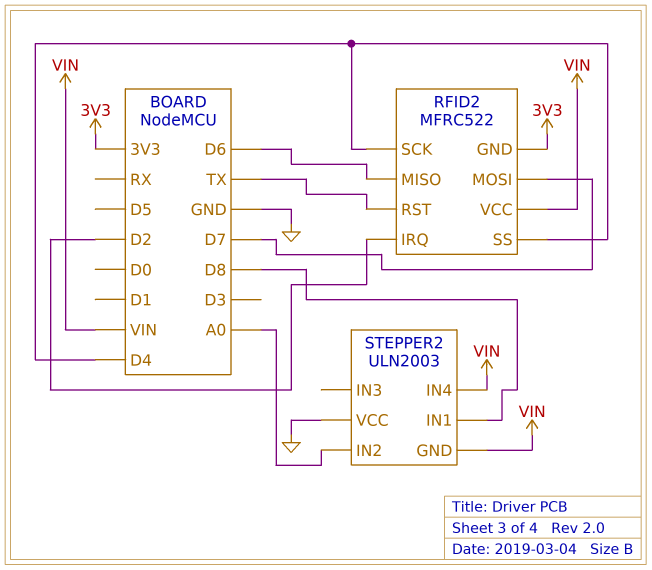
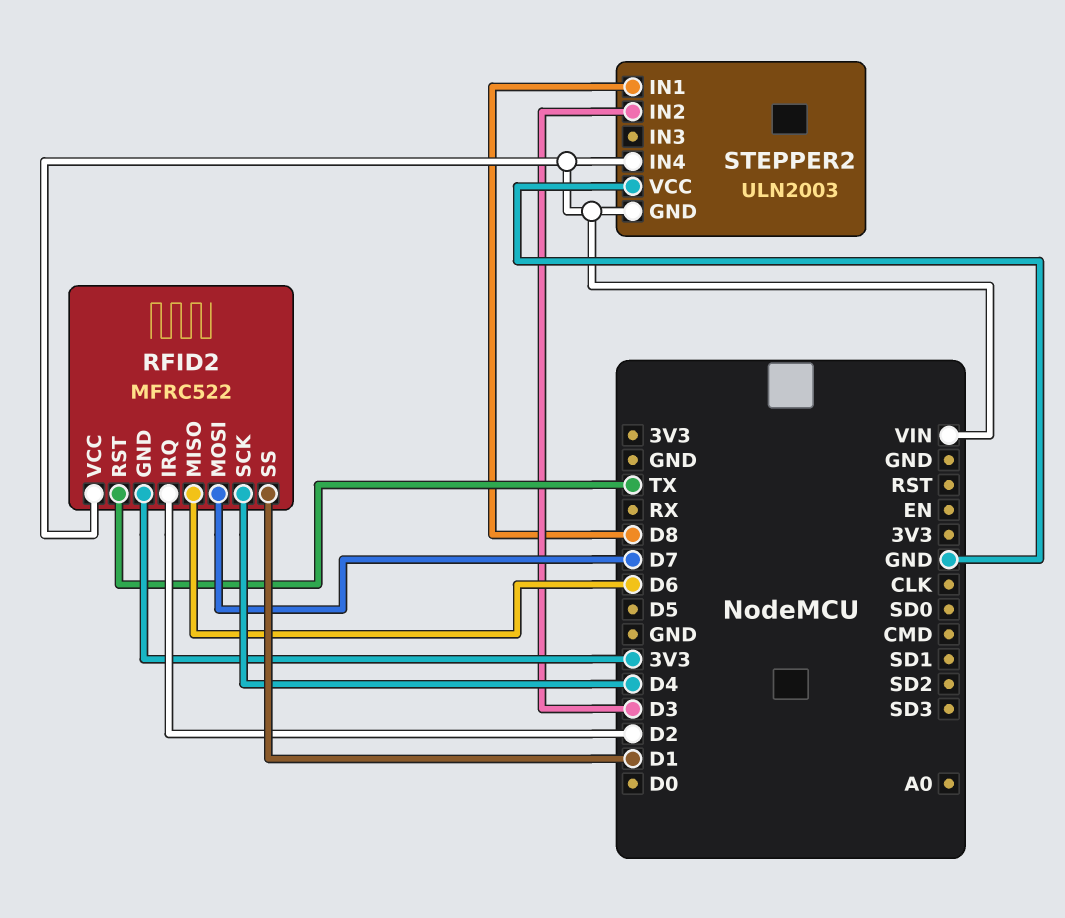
RFID2 pin SS: D4 -> D1
STEPPER2 pin IN2: A0 -> D3

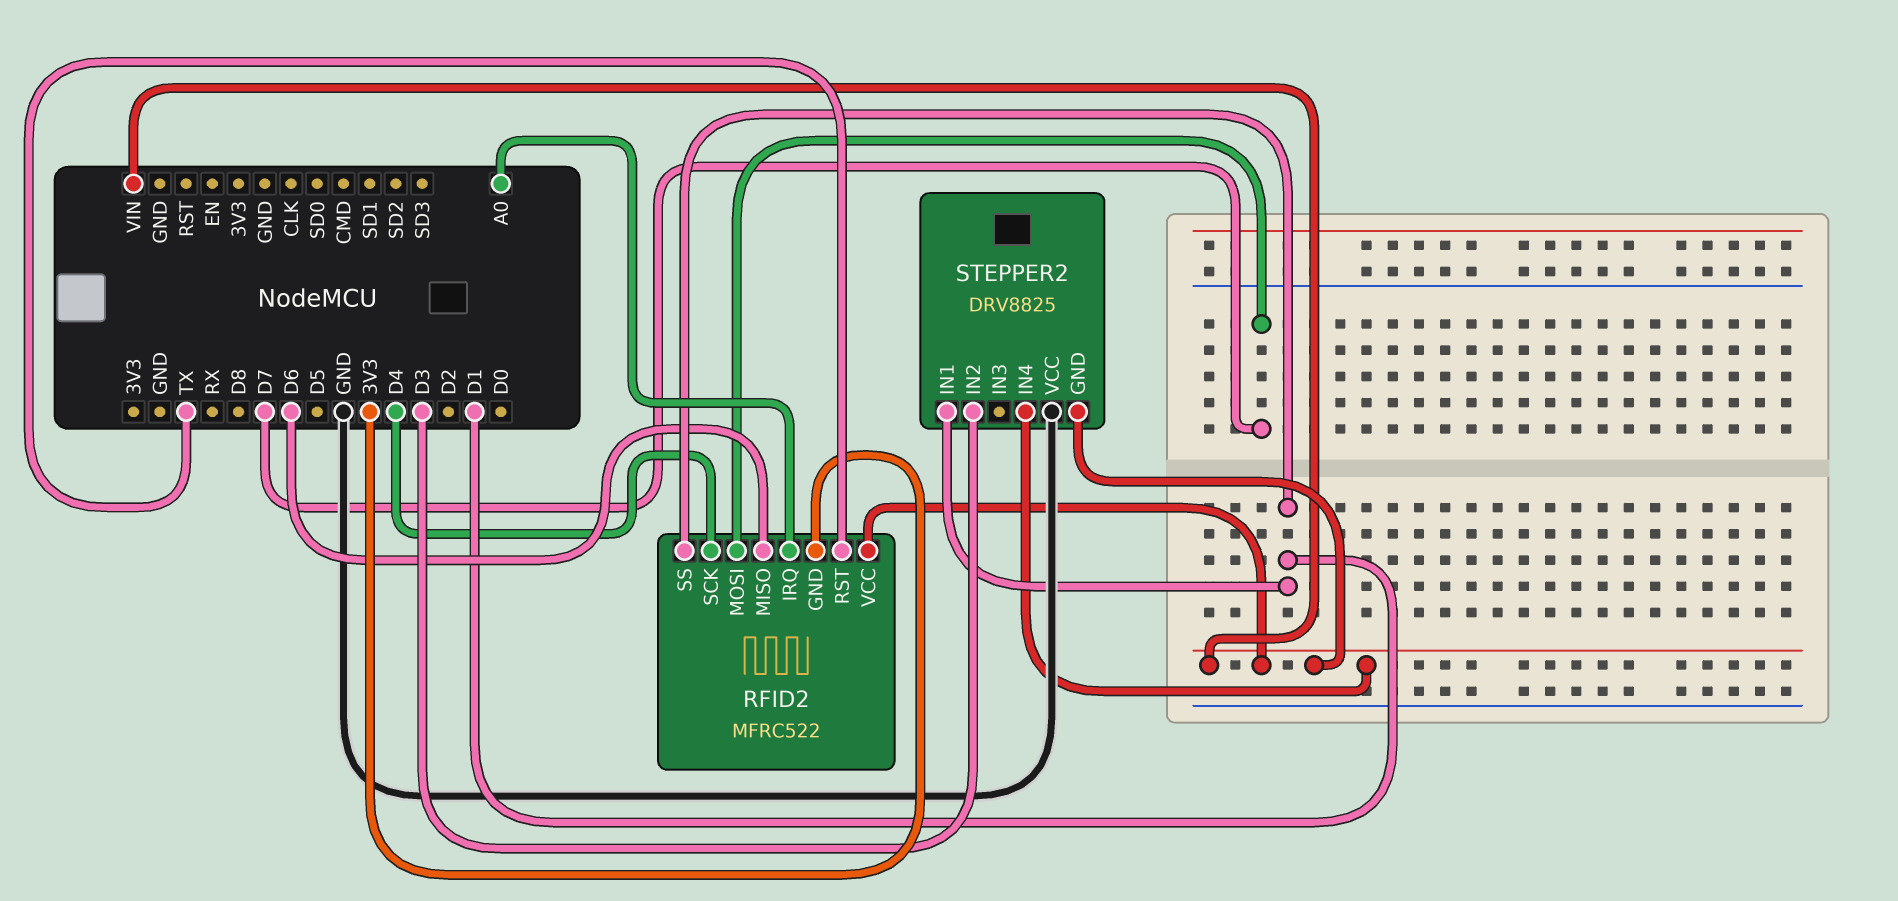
RFID2 pin IRQ: D2 -> A0
STEPPER2: ULN2003 -> DRV8825
STEPPER2 pin IN1: D8 -> D1

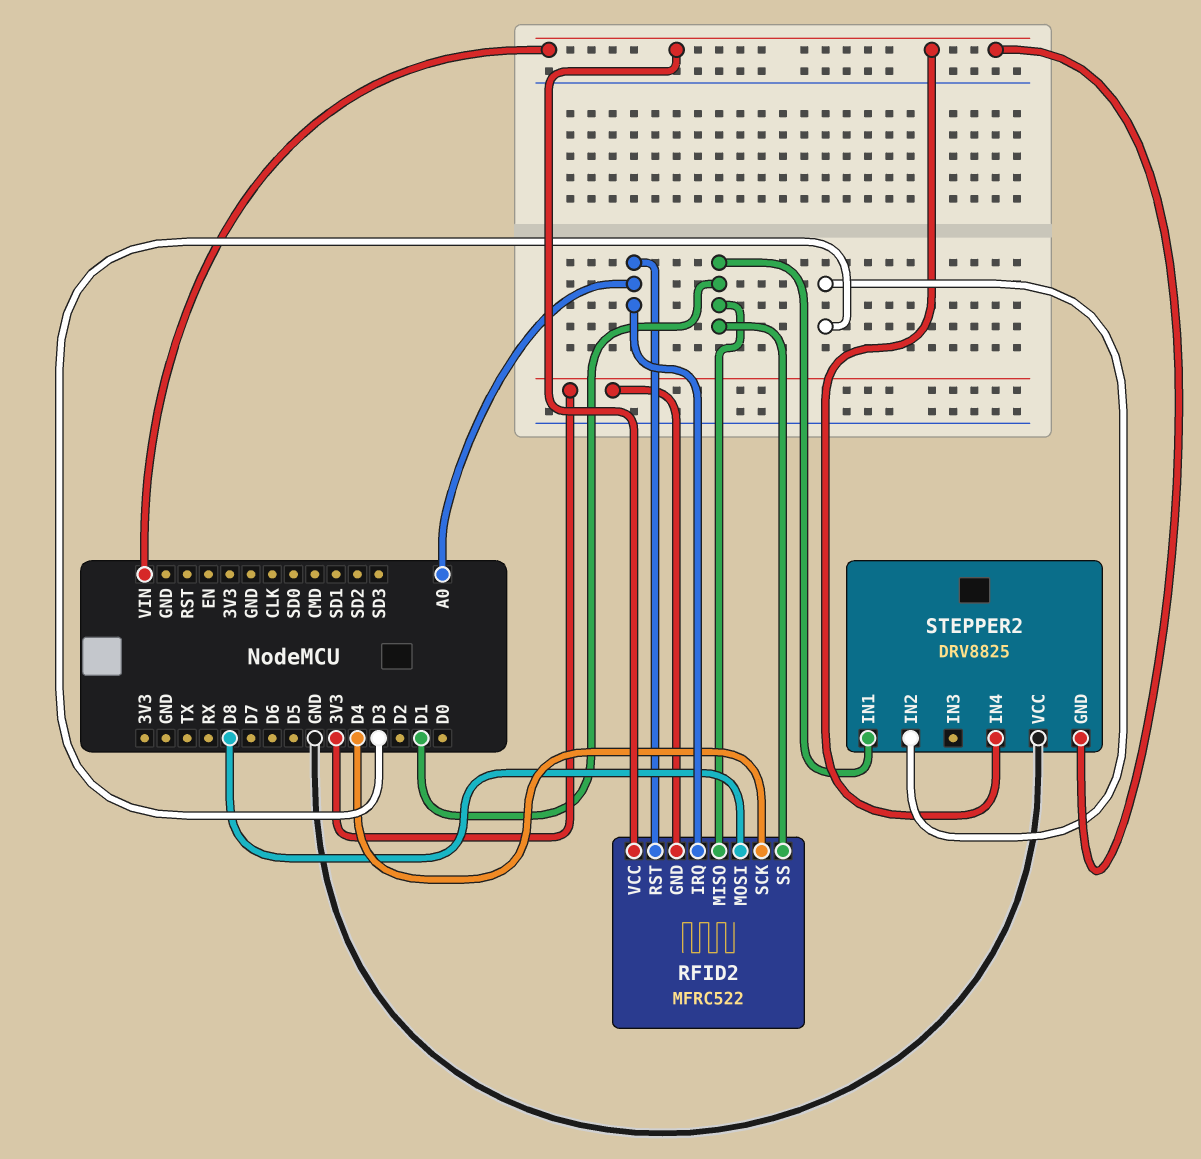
RFID2 pin MISO: D6 -> D1
RFID2 pin MOSI: D7 -> D8
RFID2 pin RST: TX -> A0

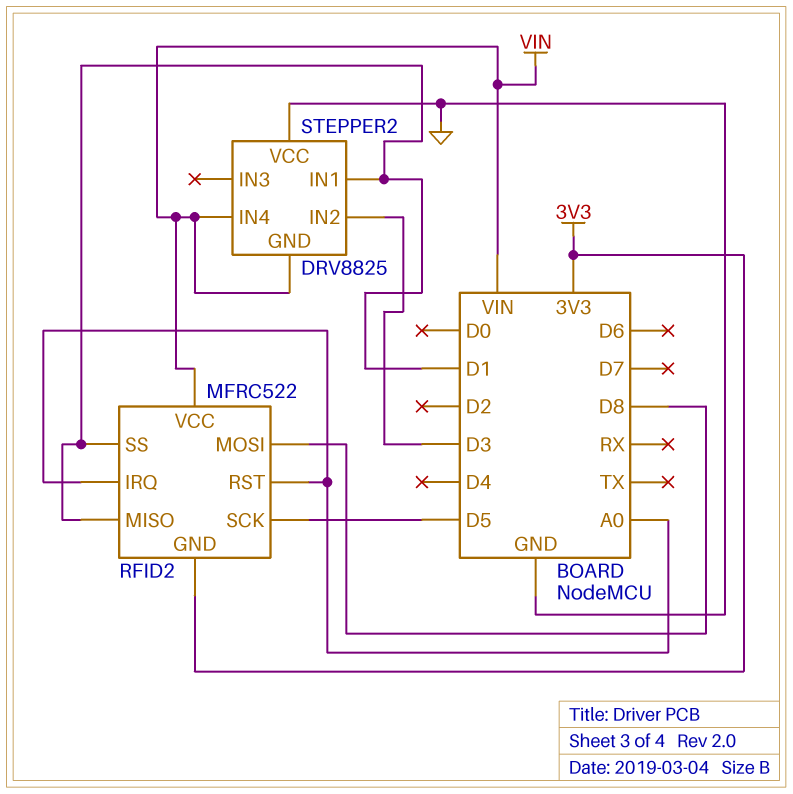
RFID2 pin SCK: D4 -> D5

